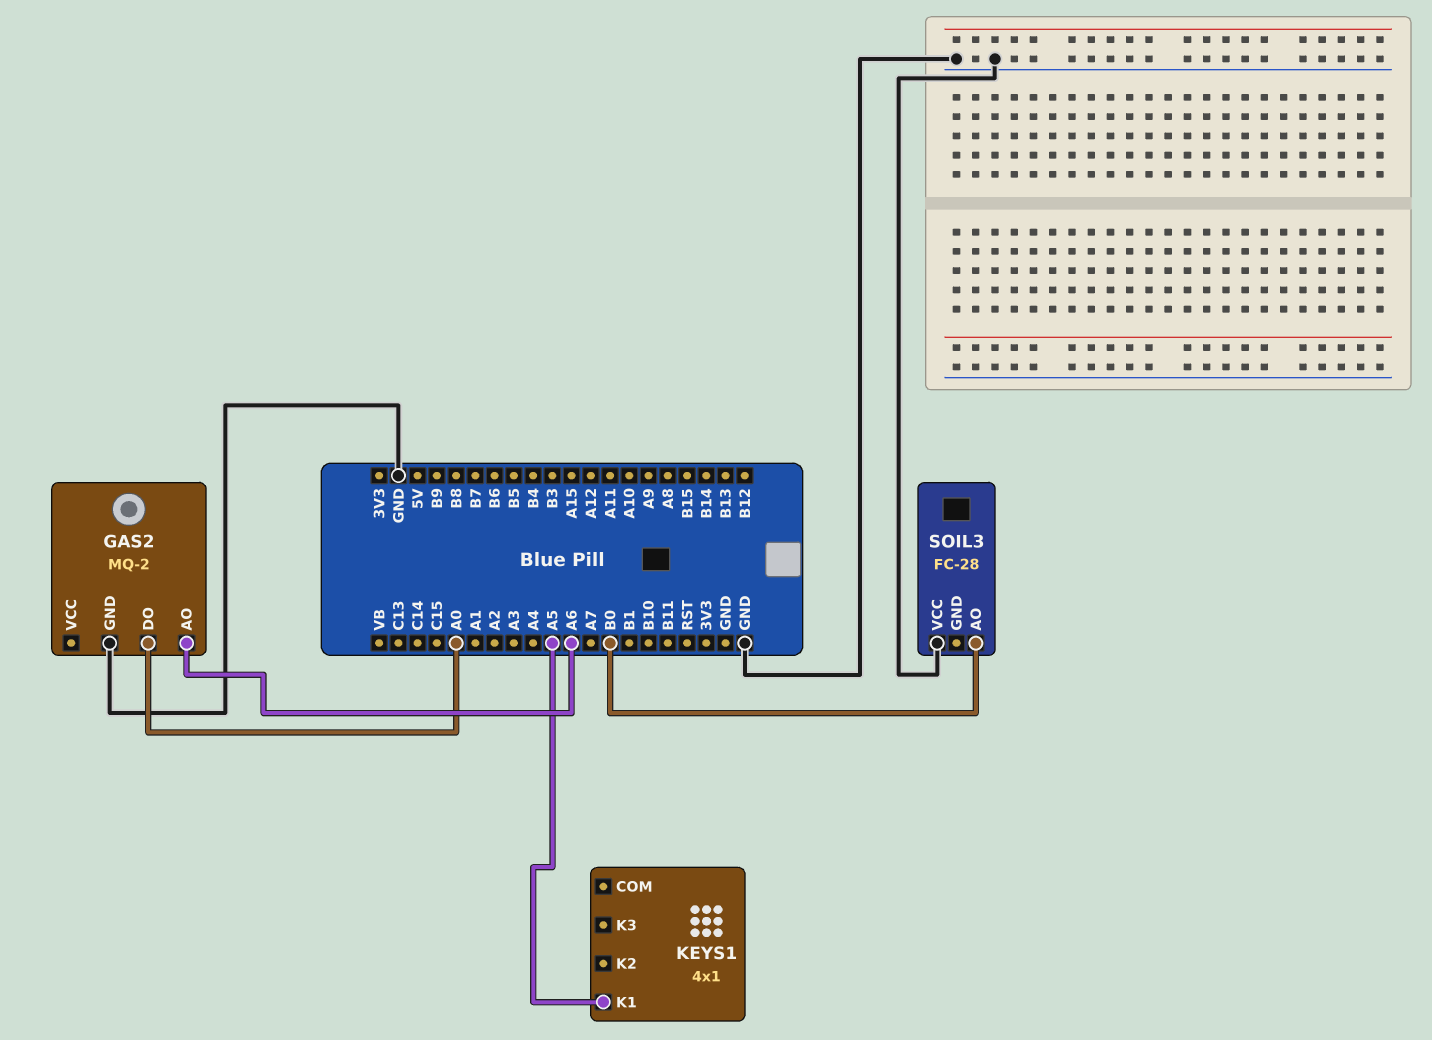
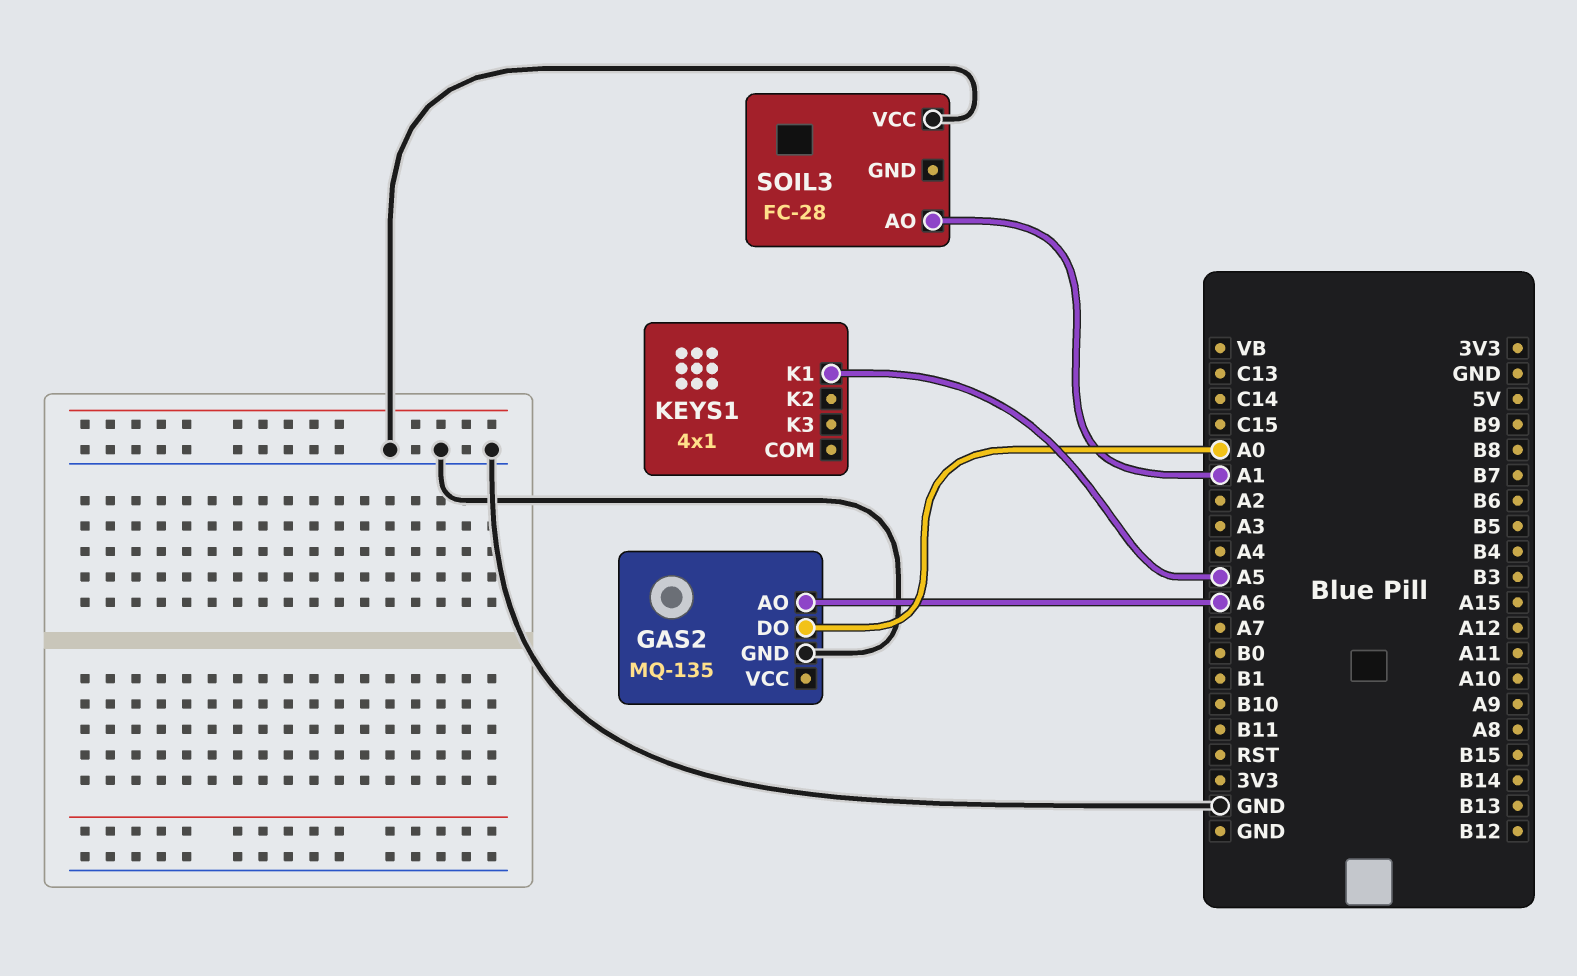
GAS2: MQ-2 -> MQ-135
SOIL3 pin AO: B0 -> A1

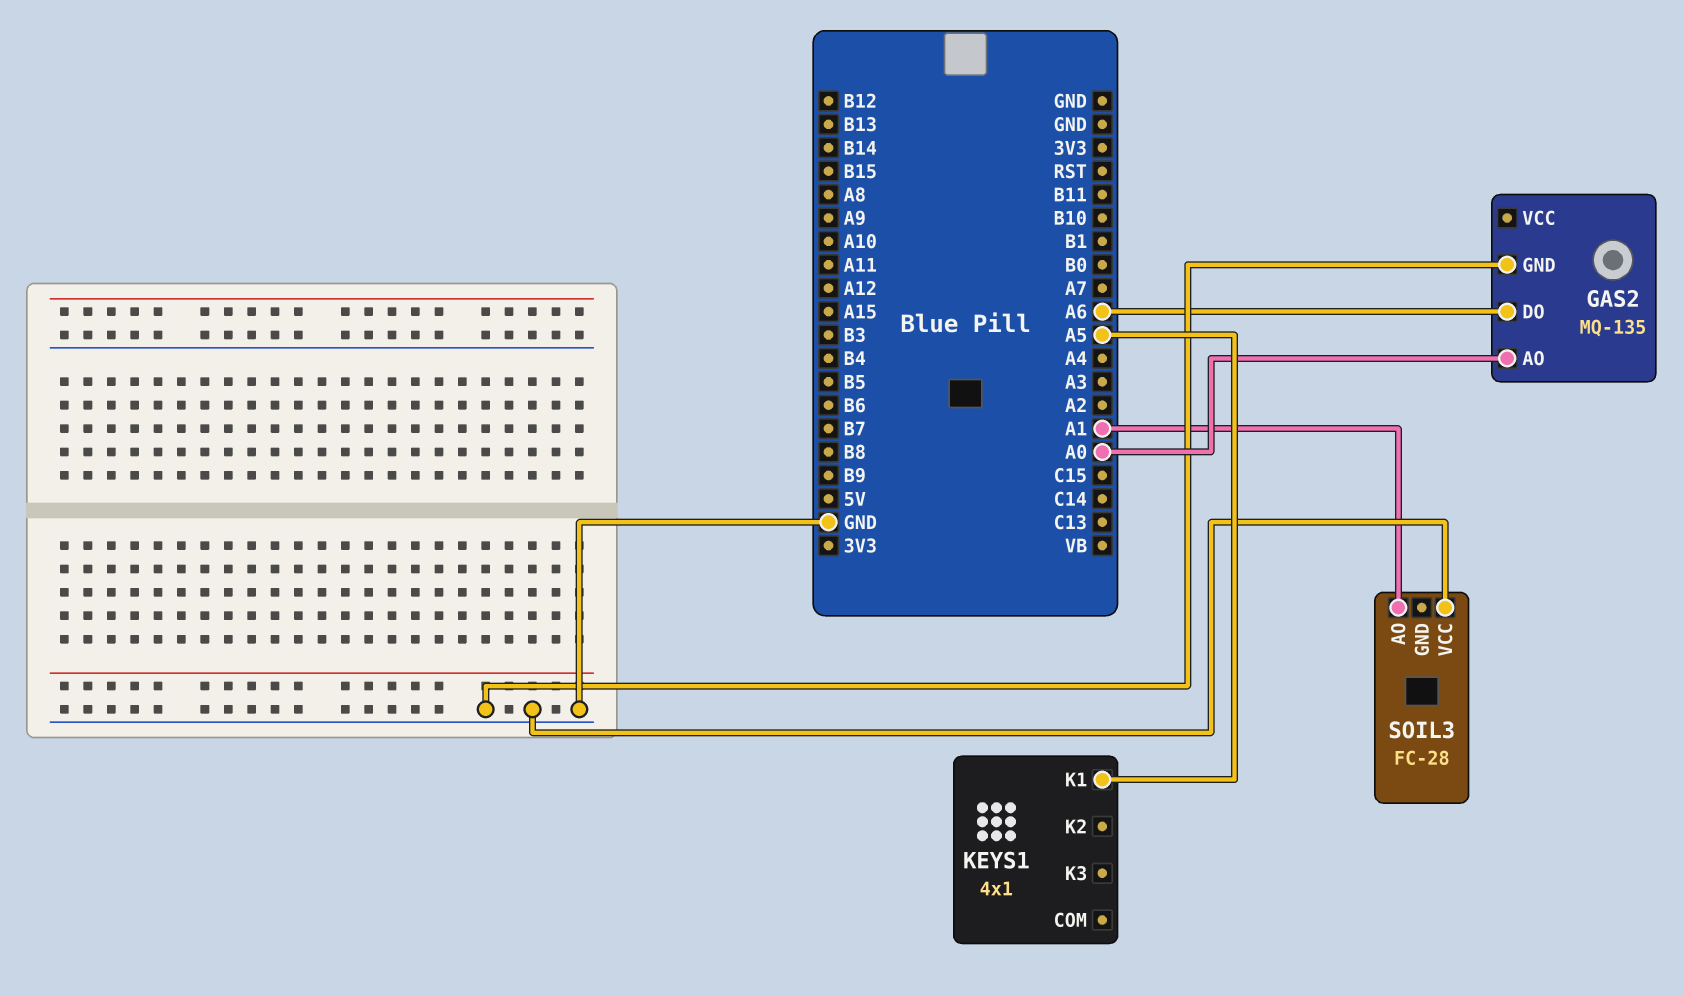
GAS2 pin AO: A6 -> A0
GAS2 pin DO: A0 -> A6

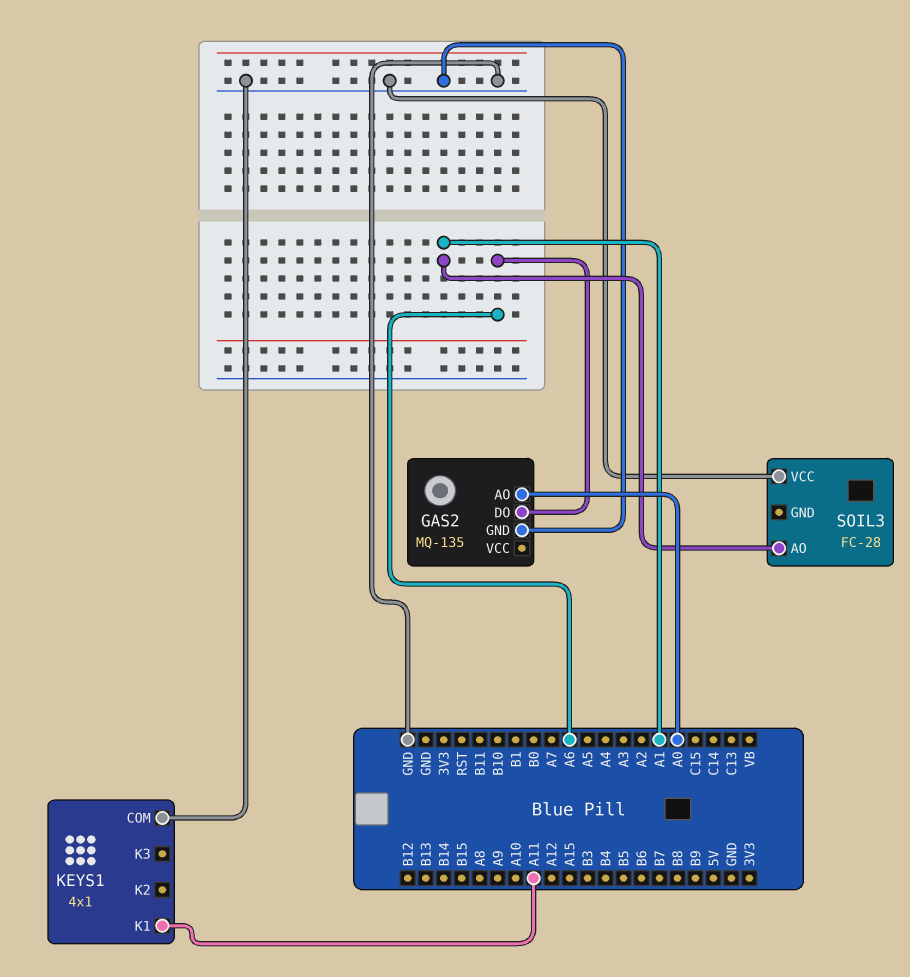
KEYS1 pin COM: none -> GND
KEYS1 pin K1: A5 -> A11

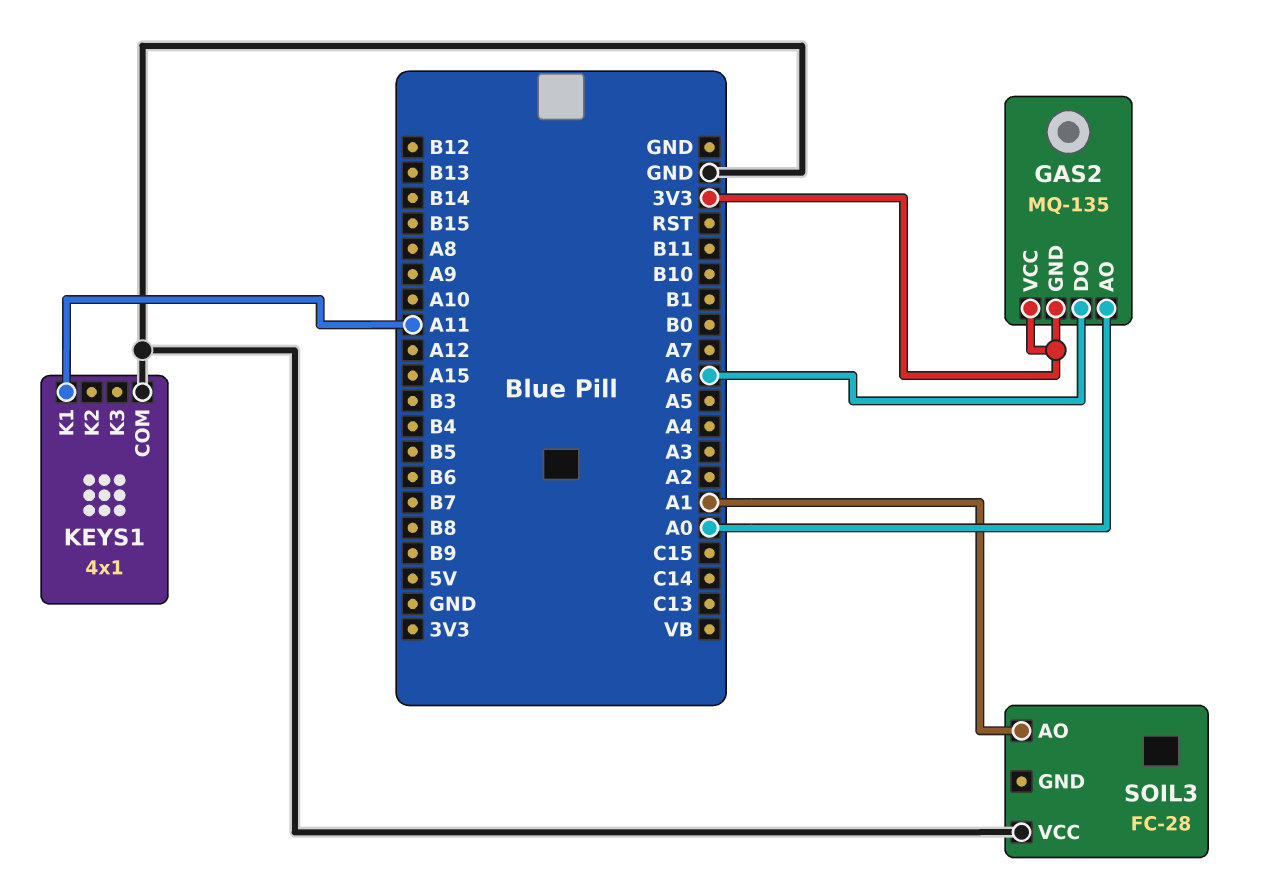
GAS2 pin GND: GND -> 3V3
GAS2 pin VCC: none -> 3V3

